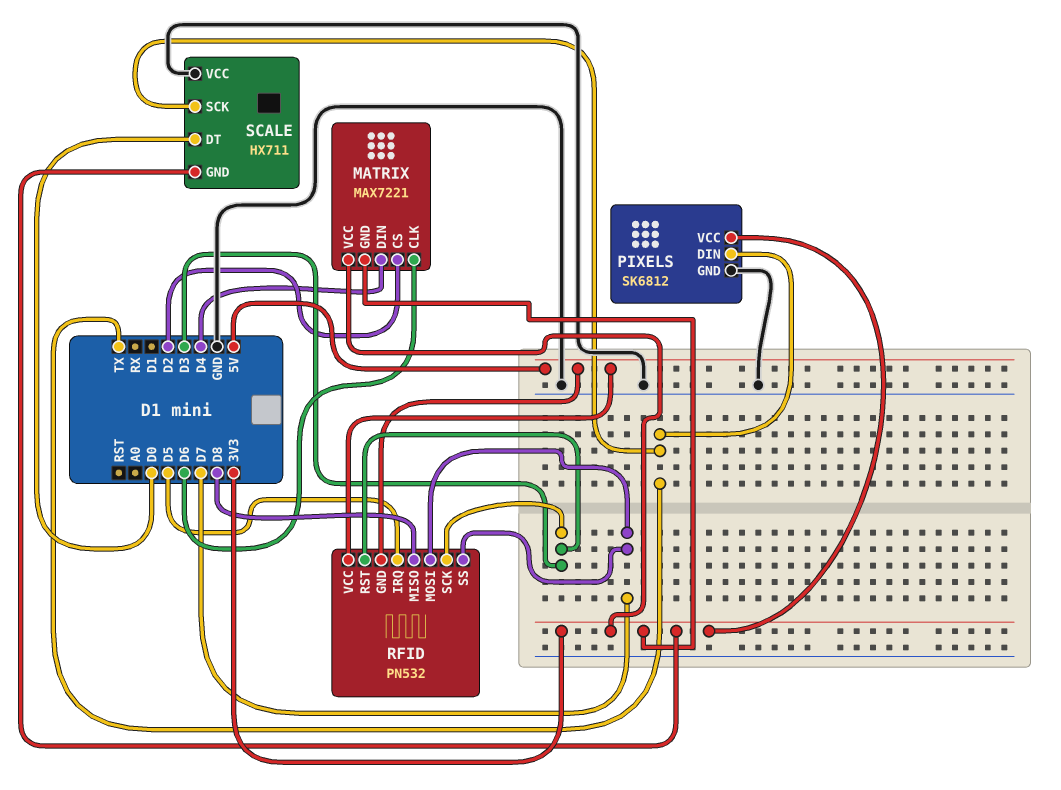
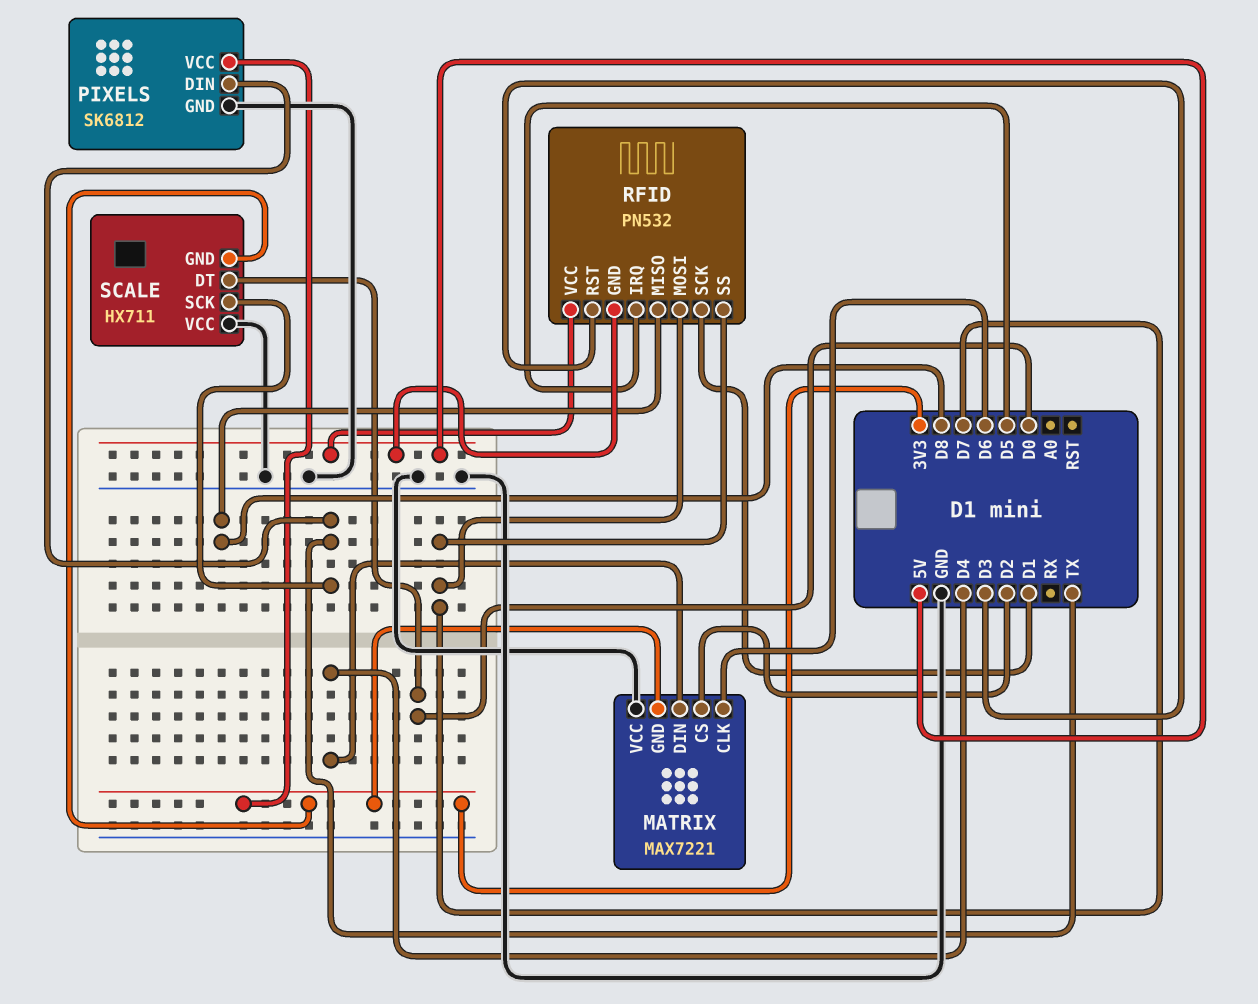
MATRIX pin VCC: 3V3 -> GND
RFID pin SCK: D3 -> D1

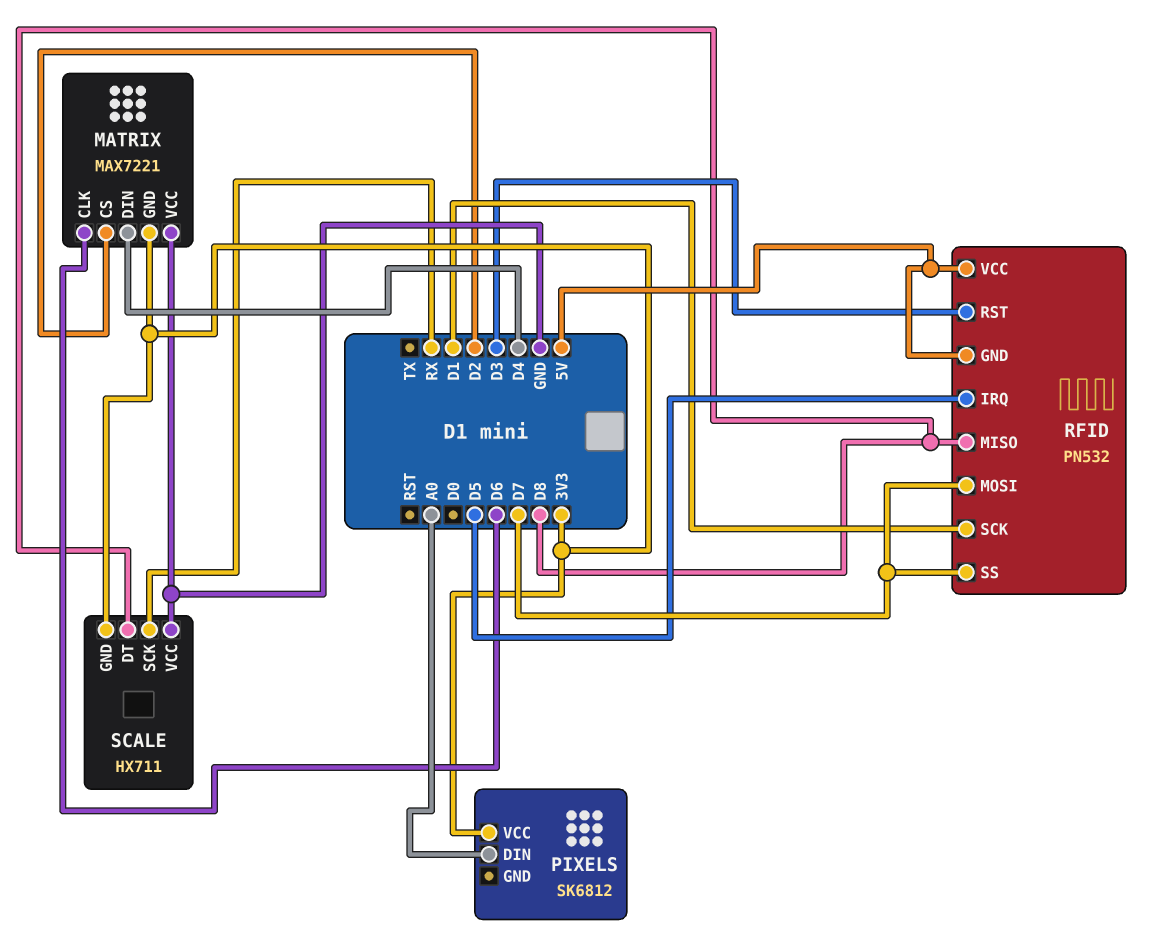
PIXELS pin DIN: TX -> A0
PIXELS pin GND: GND -> none
SCALE pin DT: D0 -> D8
SCALE pin SCK: TX -> RX

